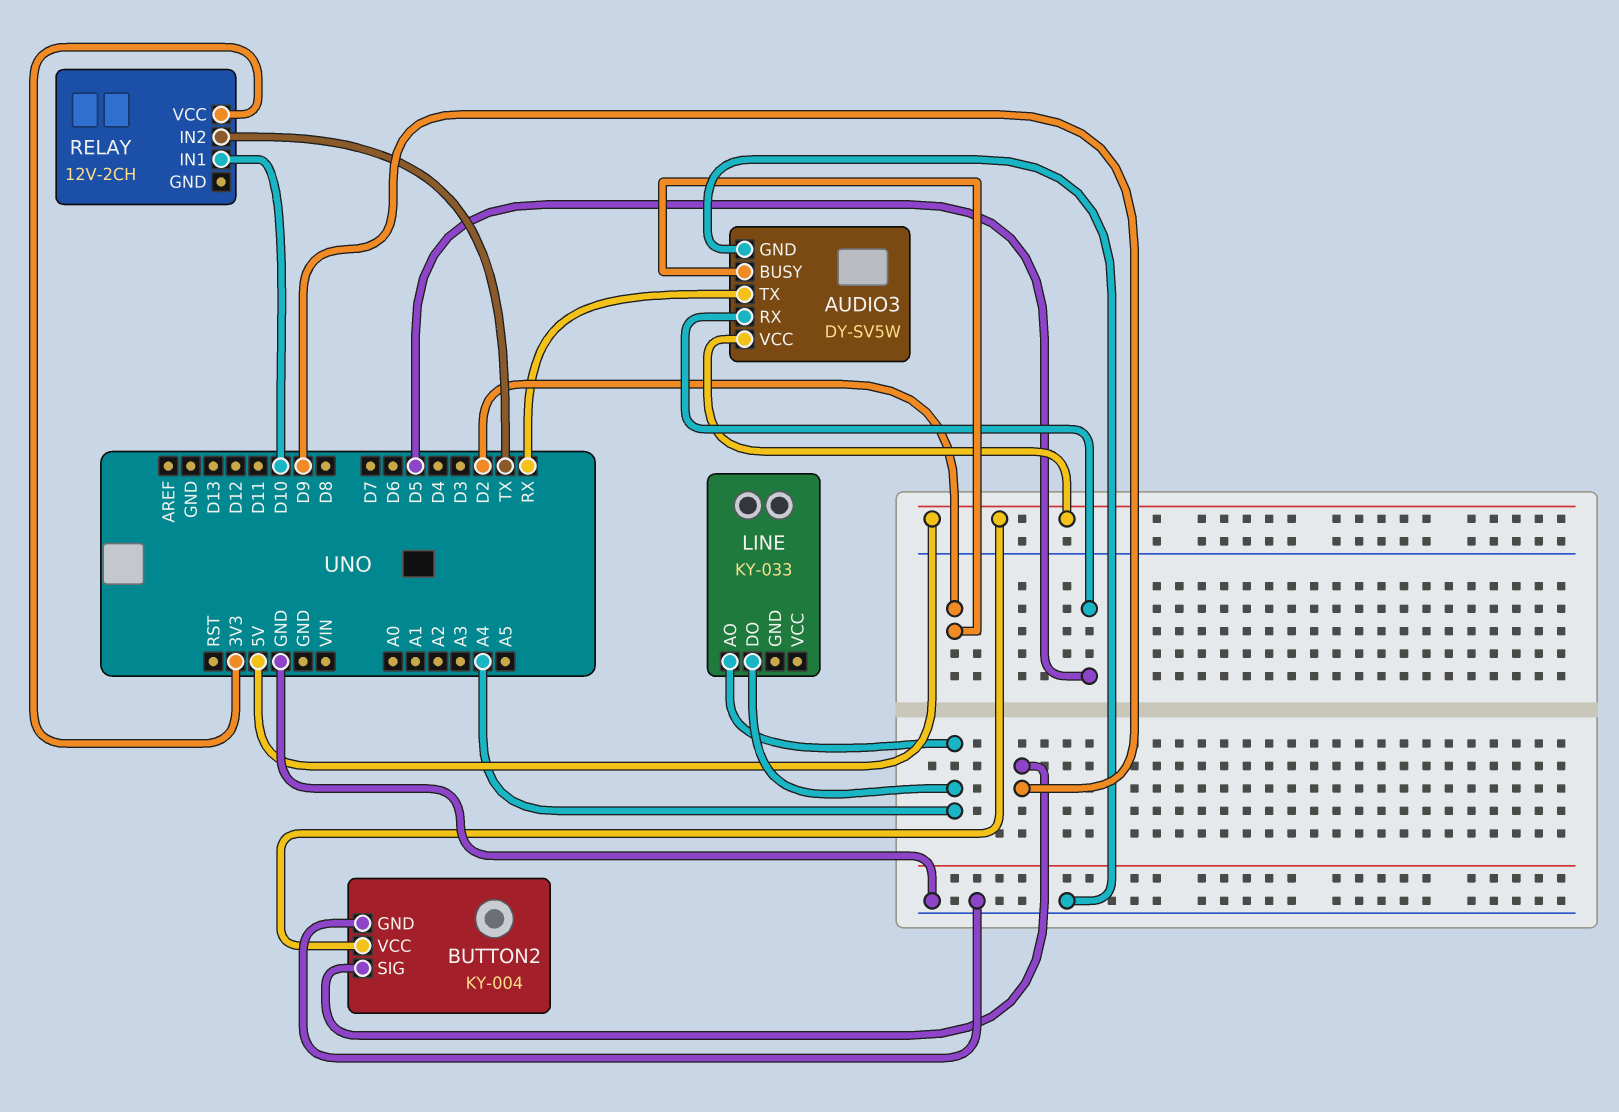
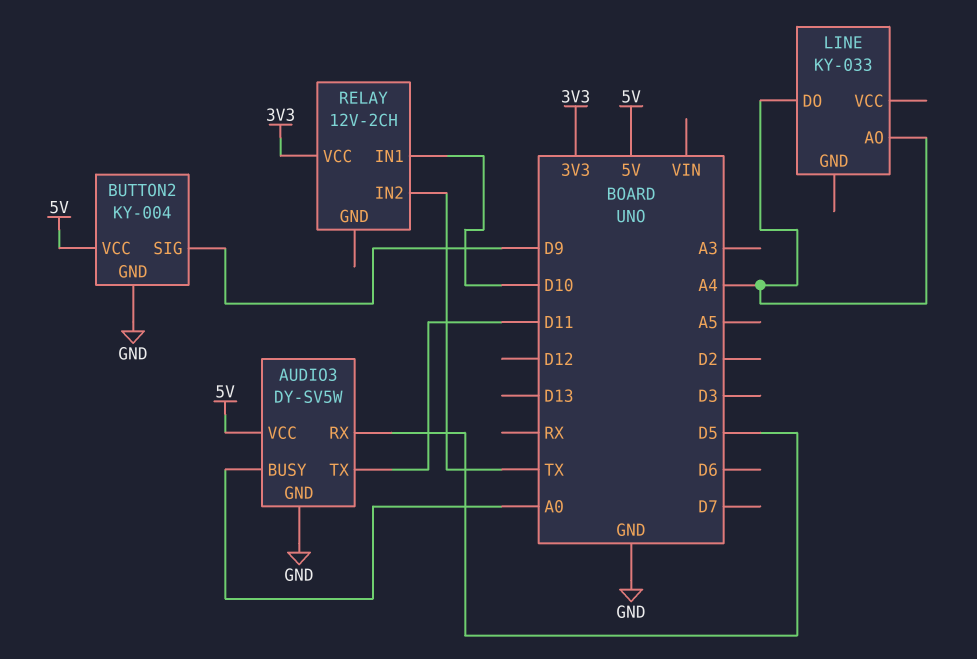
AUDIO3 pin BUSY: D2 -> A0
AUDIO3 pin TX: RX -> D11

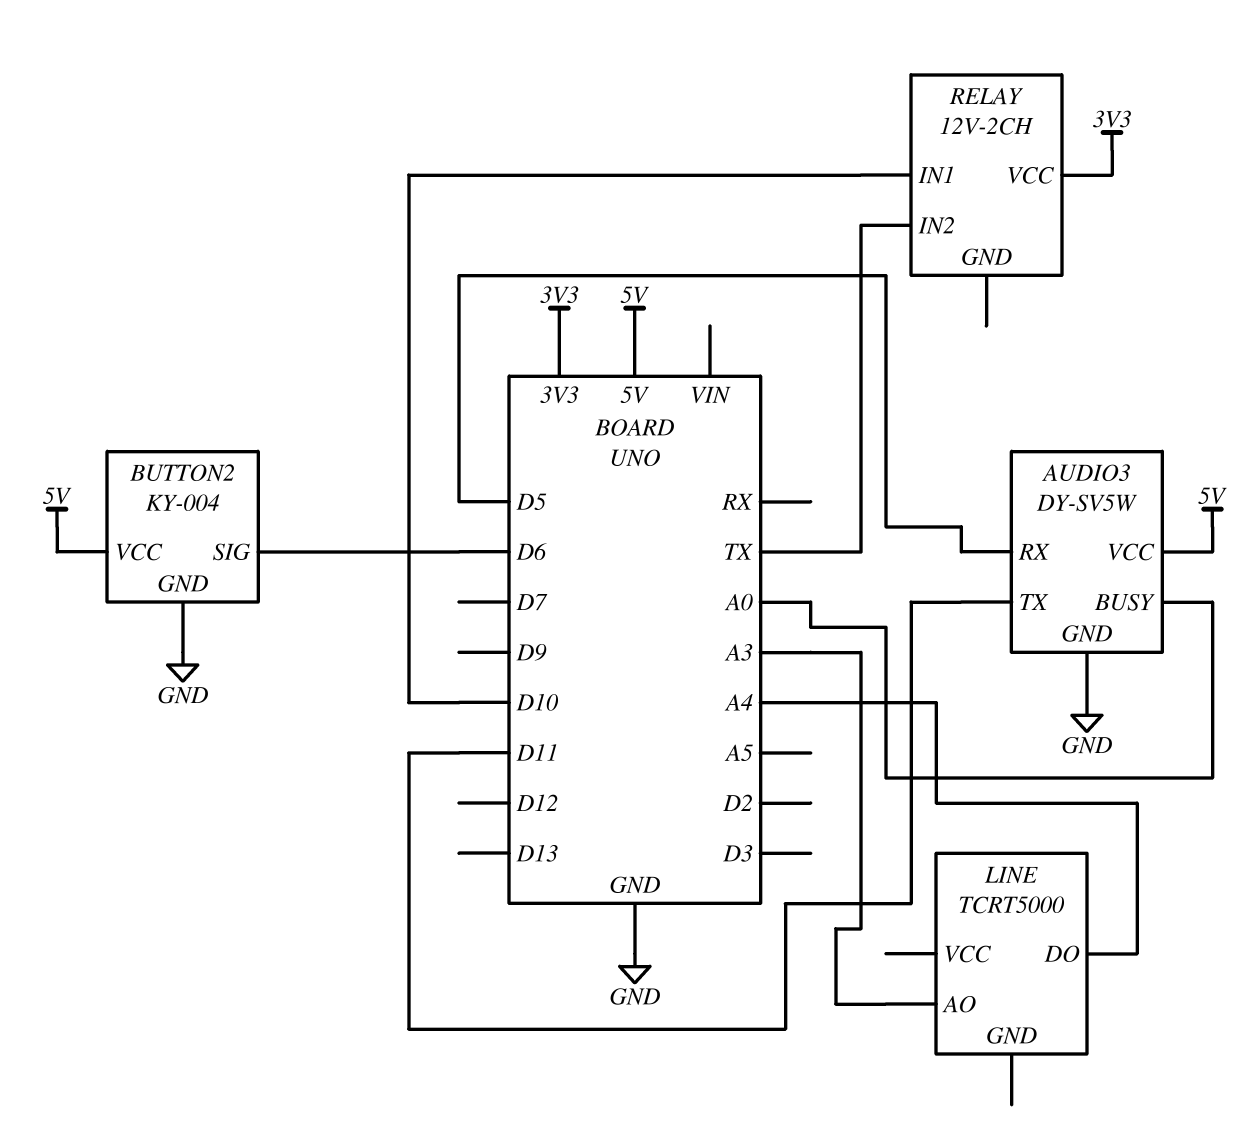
BUTTON2 pin SIG: D9 -> D6
LINE: KY-033 -> TCRT5000
LINE pin AO: A4 -> A3

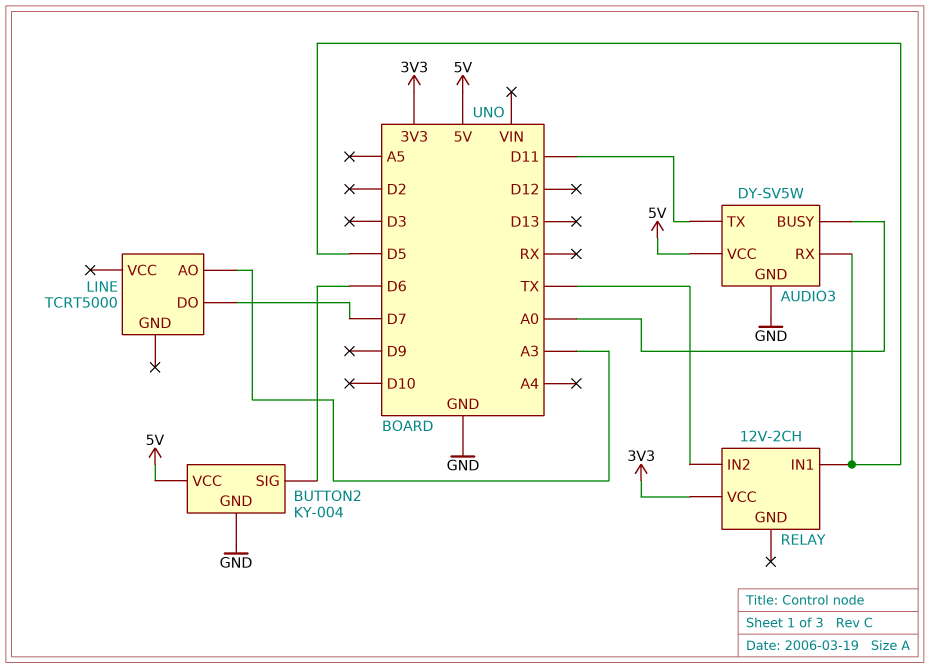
LINE pin DO: A4 -> D7
RELAY pin IN1: D10 -> D5

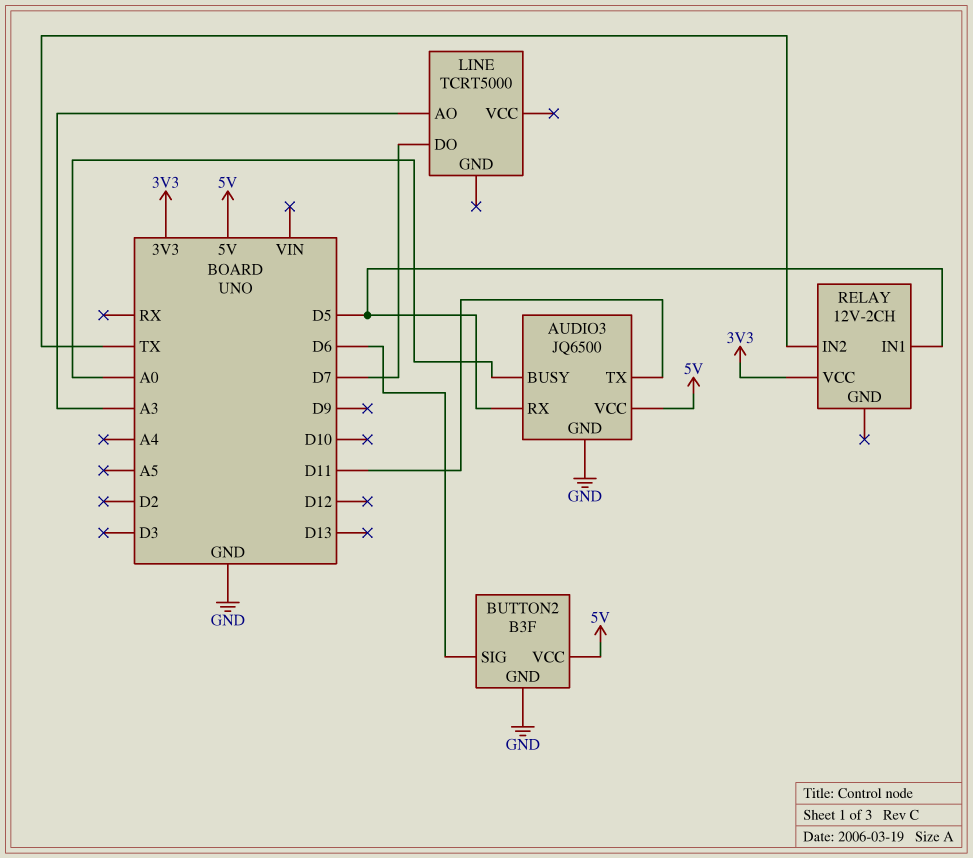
AUDIO3: DY-SV5W -> JQ6500
BUTTON2: KY-004 -> B3F

